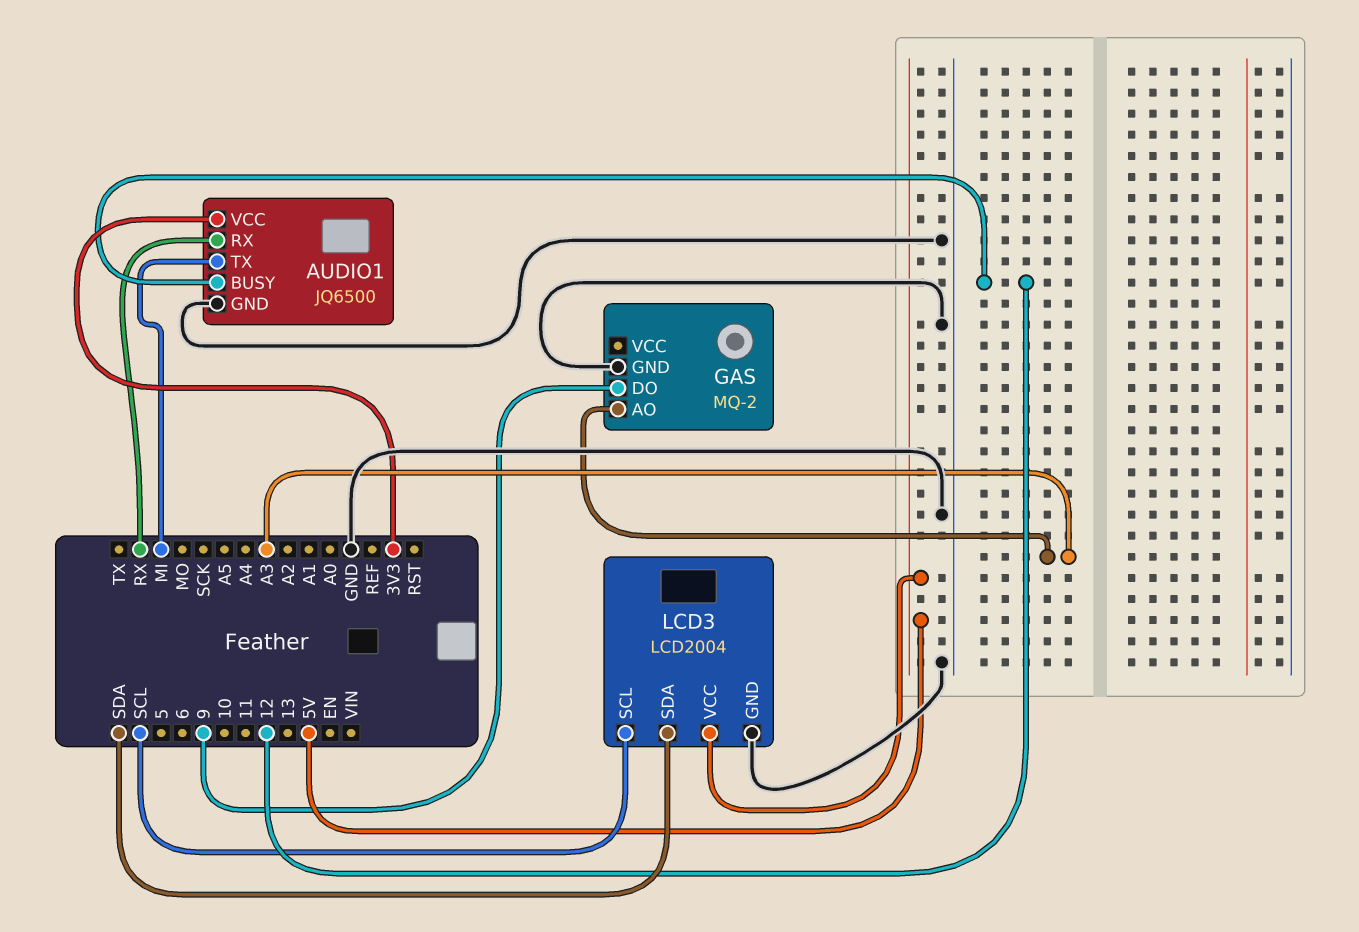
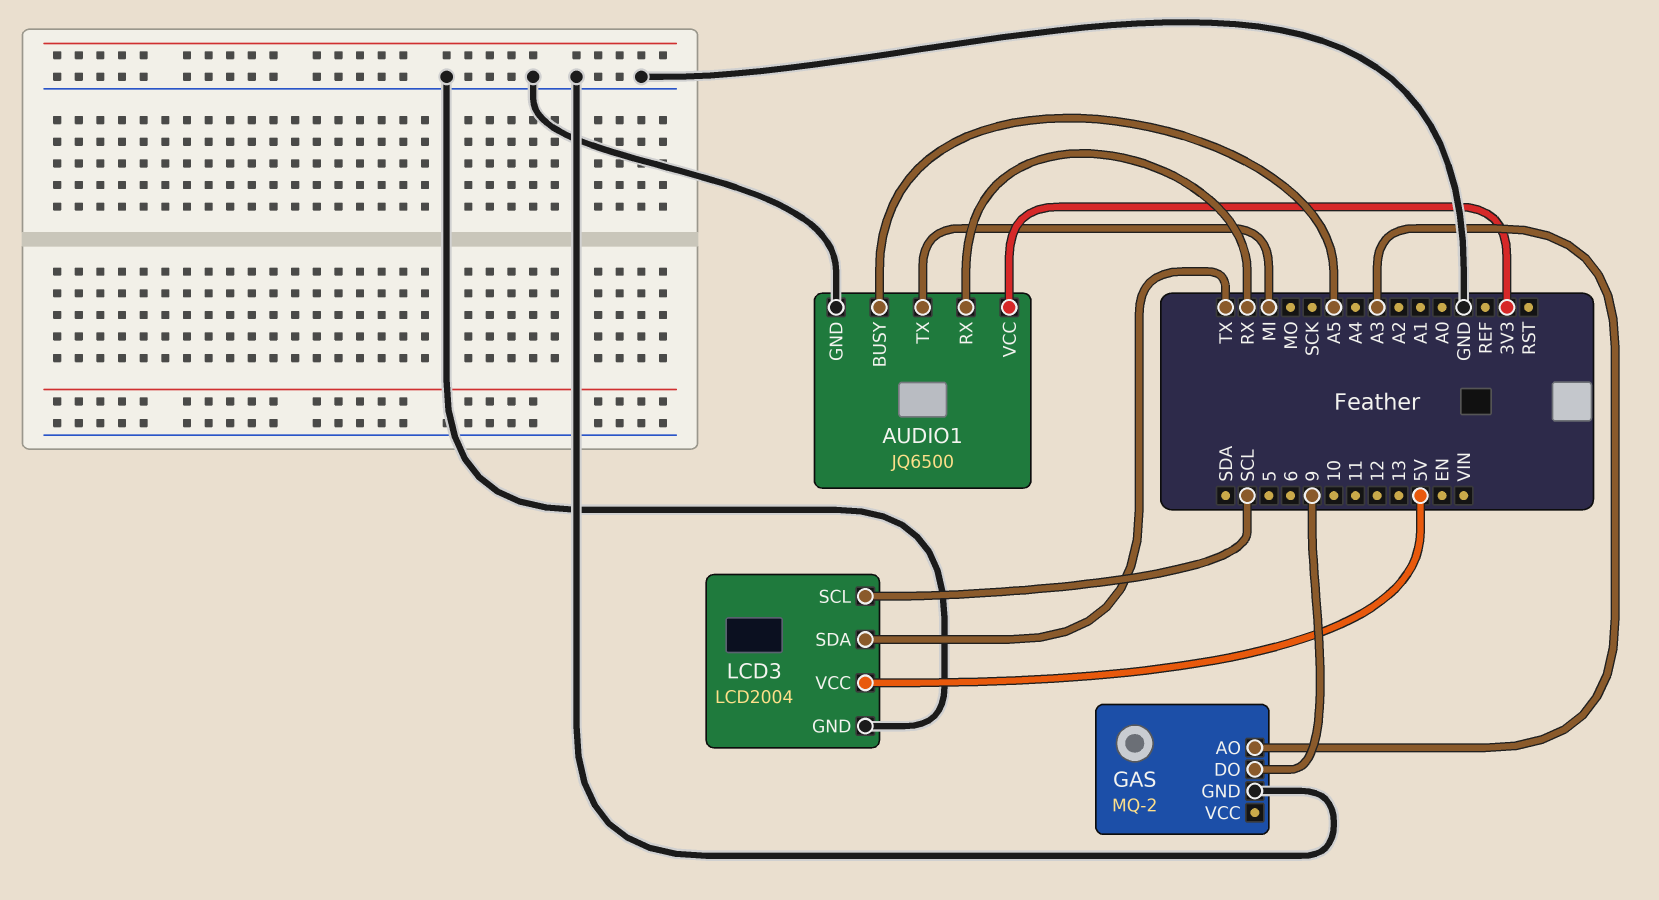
AUDIO1 pin BUSY: 12 -> A5
LCD3 pin SDA: SDA -> TX

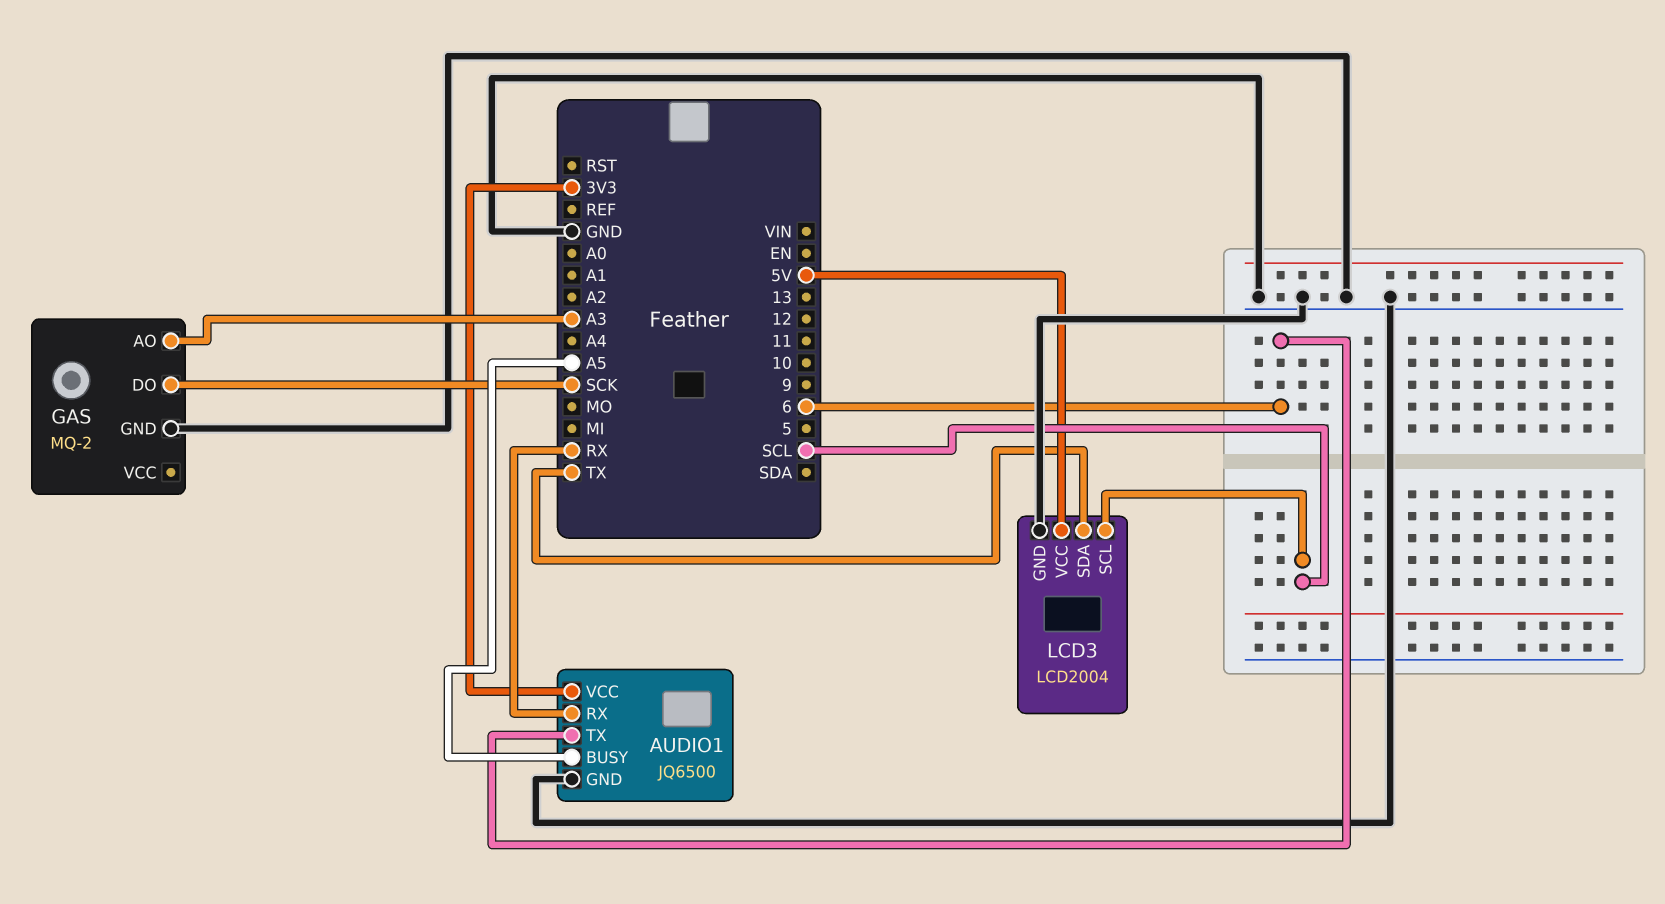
AUDIO1 pin TX: MI -> 6
GAS pin DO: 9 -> SCK

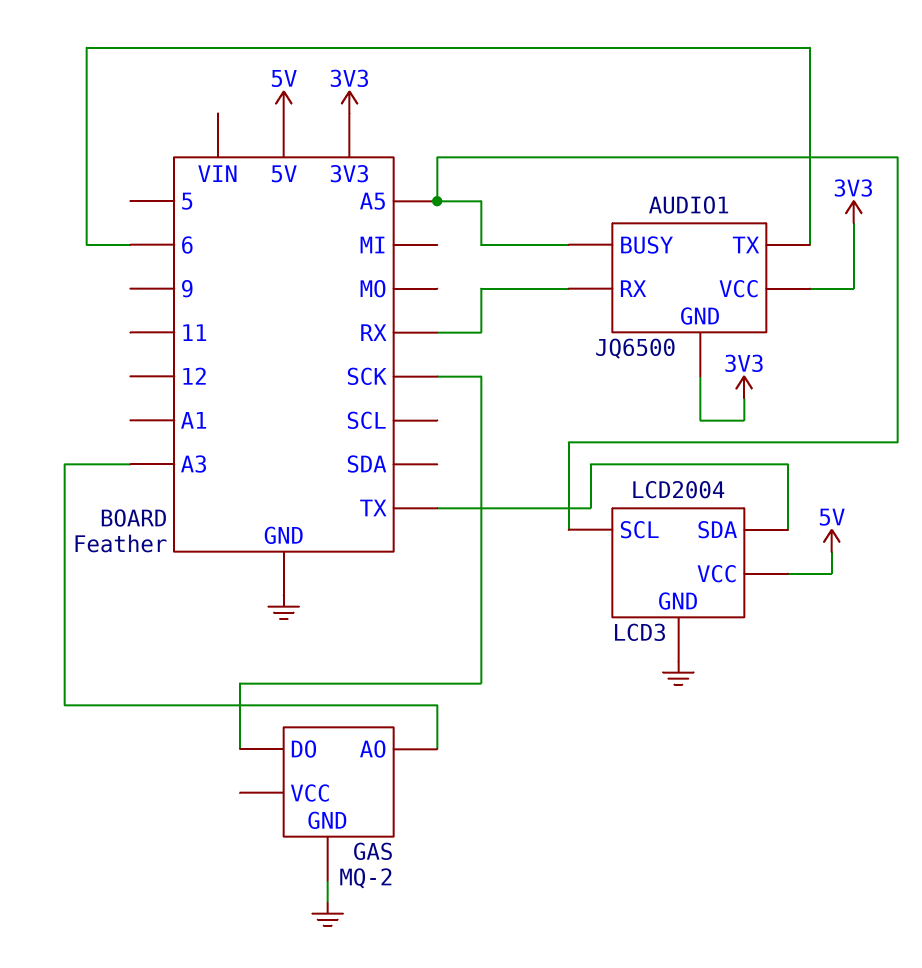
AUDIO1 pin GND: GND -> 3V3
LCD3 pin SCL: SCL -> A5

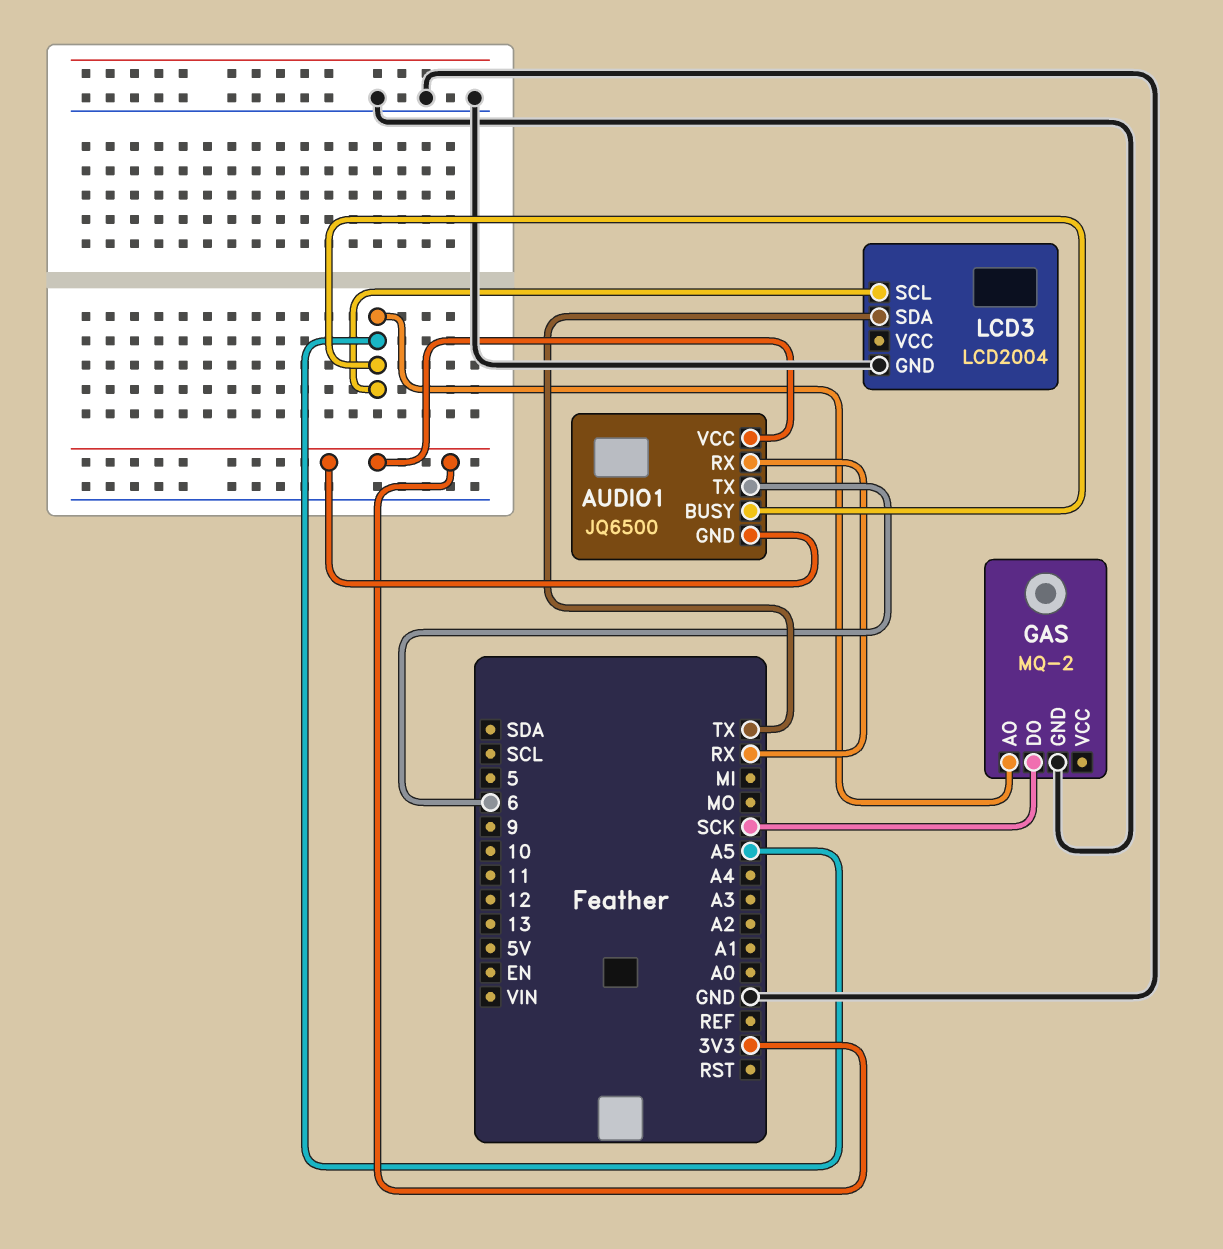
GAS pin AO: A3 -> A5
LCD3 pin VCC: 5V -> none

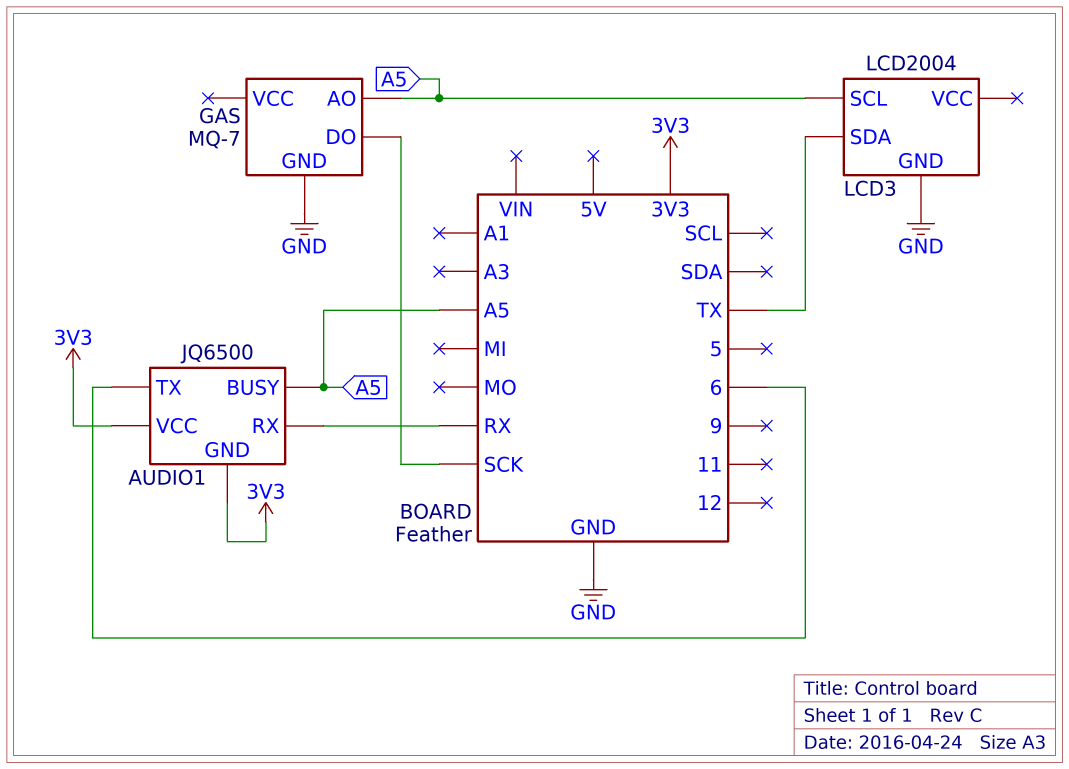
GAS: MQ-2 -> MQ-7

